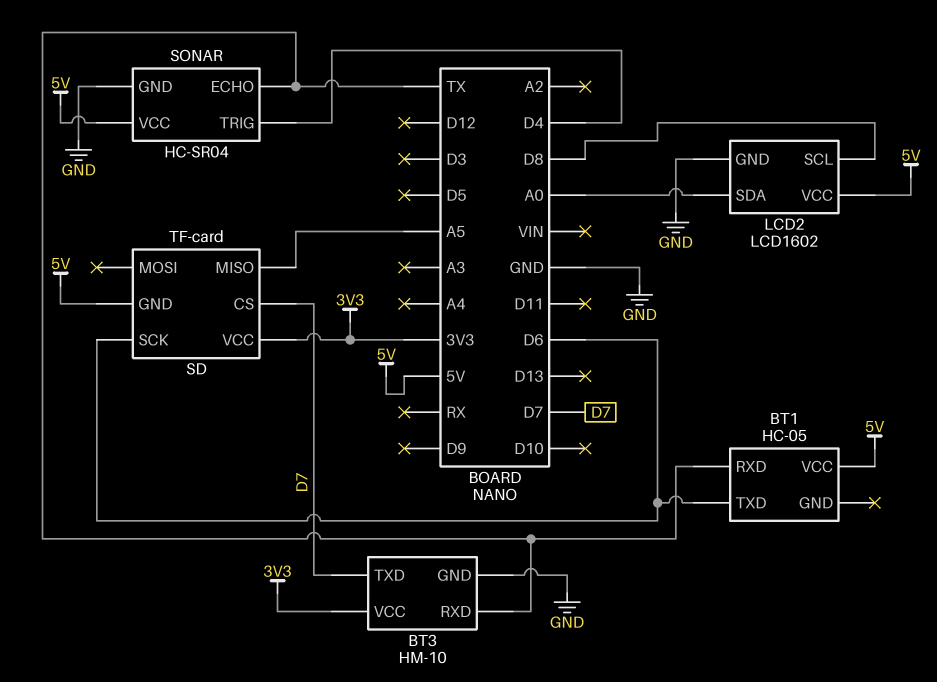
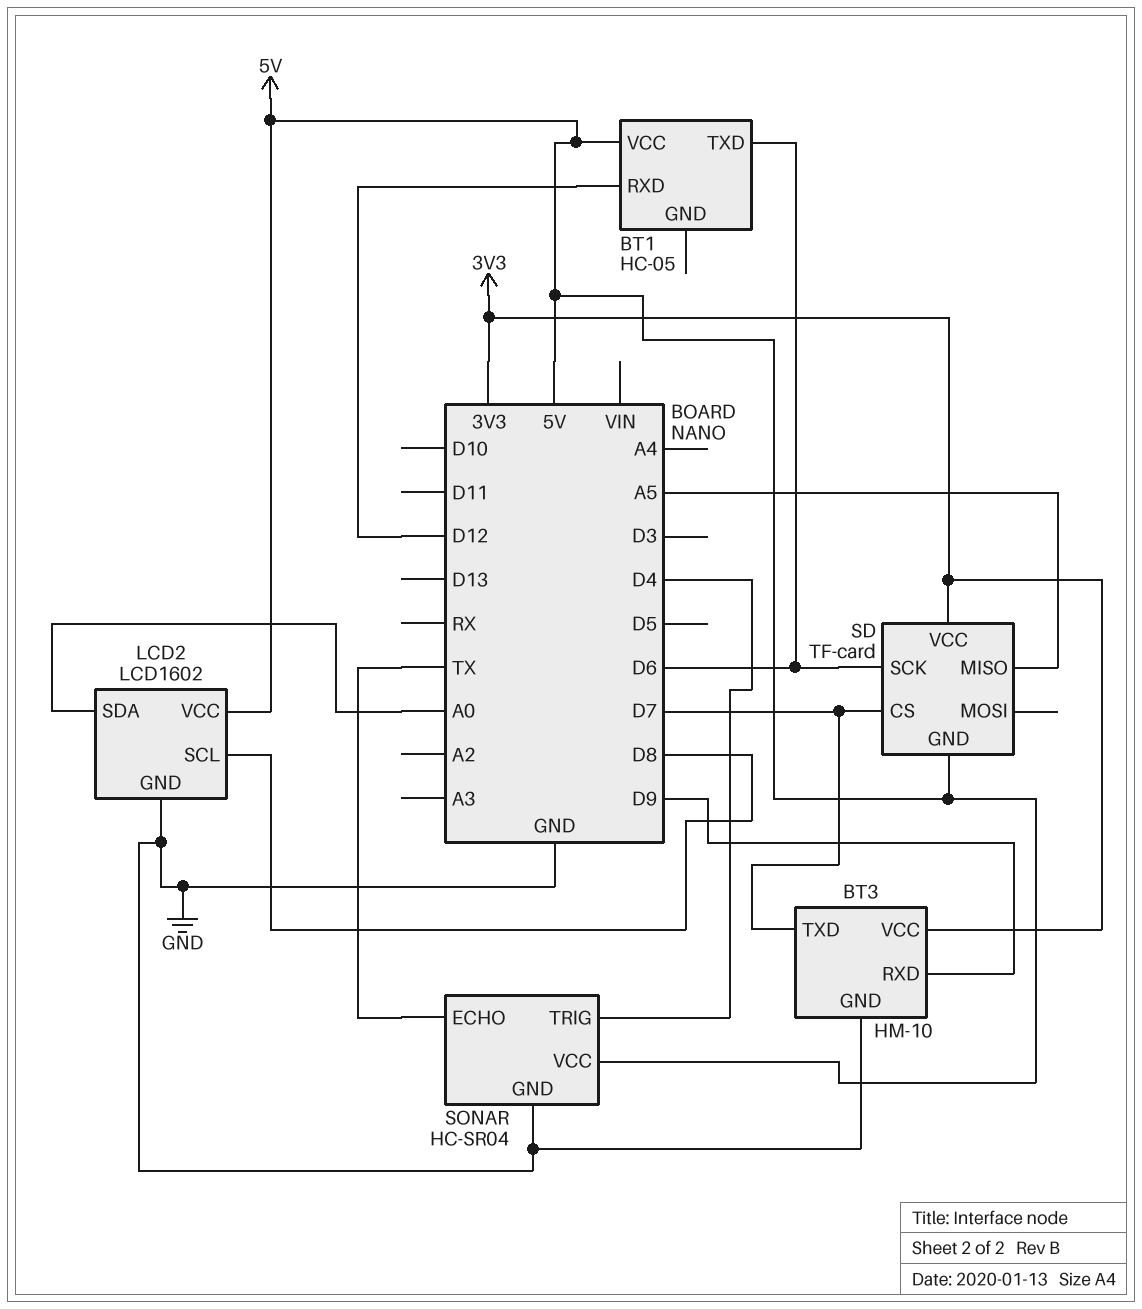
BT1 pin RXD: TX -> D12
BT3 pin RXD: TX -> D9

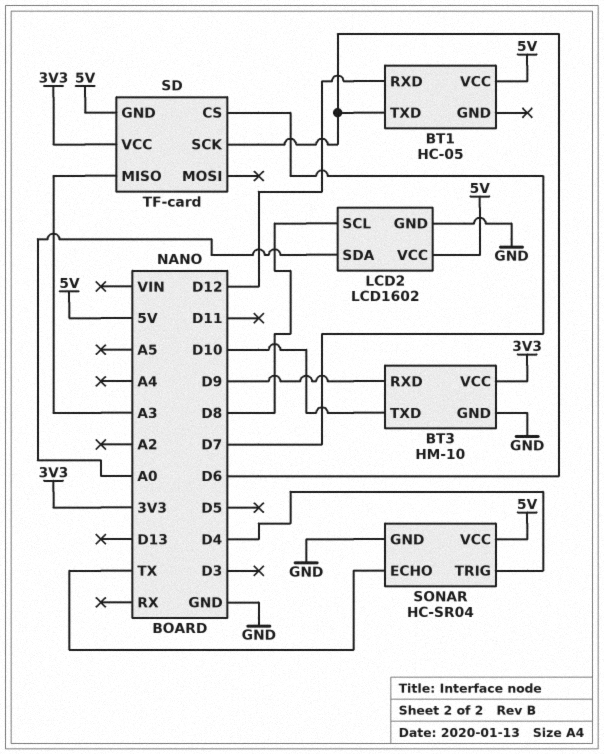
BT3 pin TXD: D7 -> D10
SD pin MISO: A5 -> A3

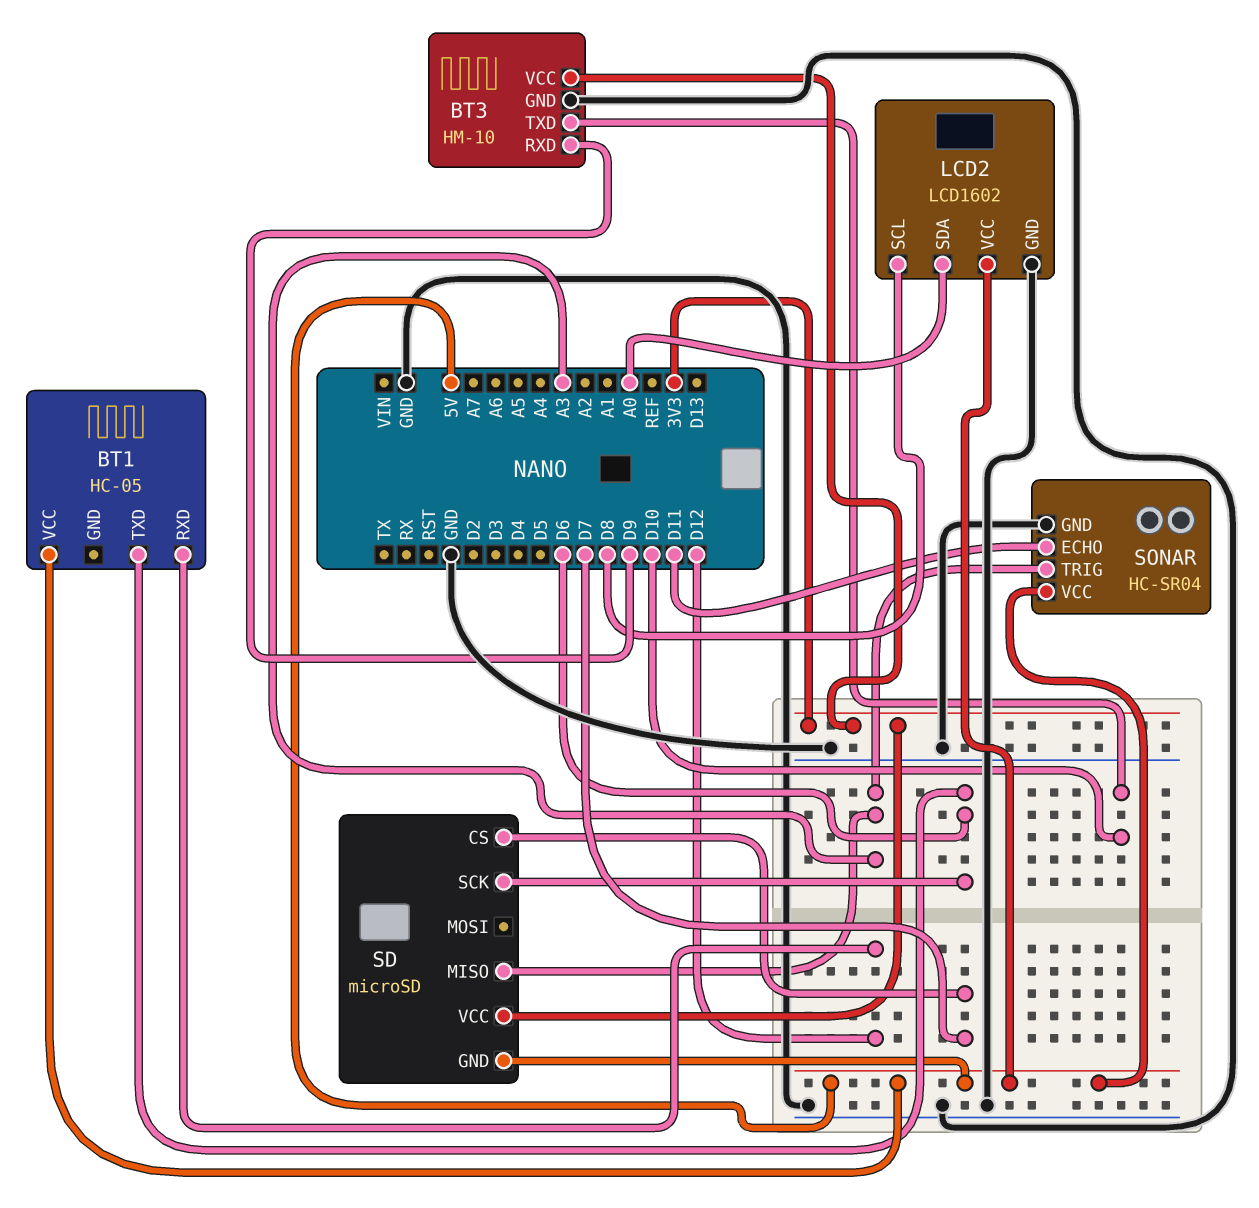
SD: TF-card -> microSD
SONAR pin ECHO: TX -> D11
SONAR pin TRIG: D4 -> A3

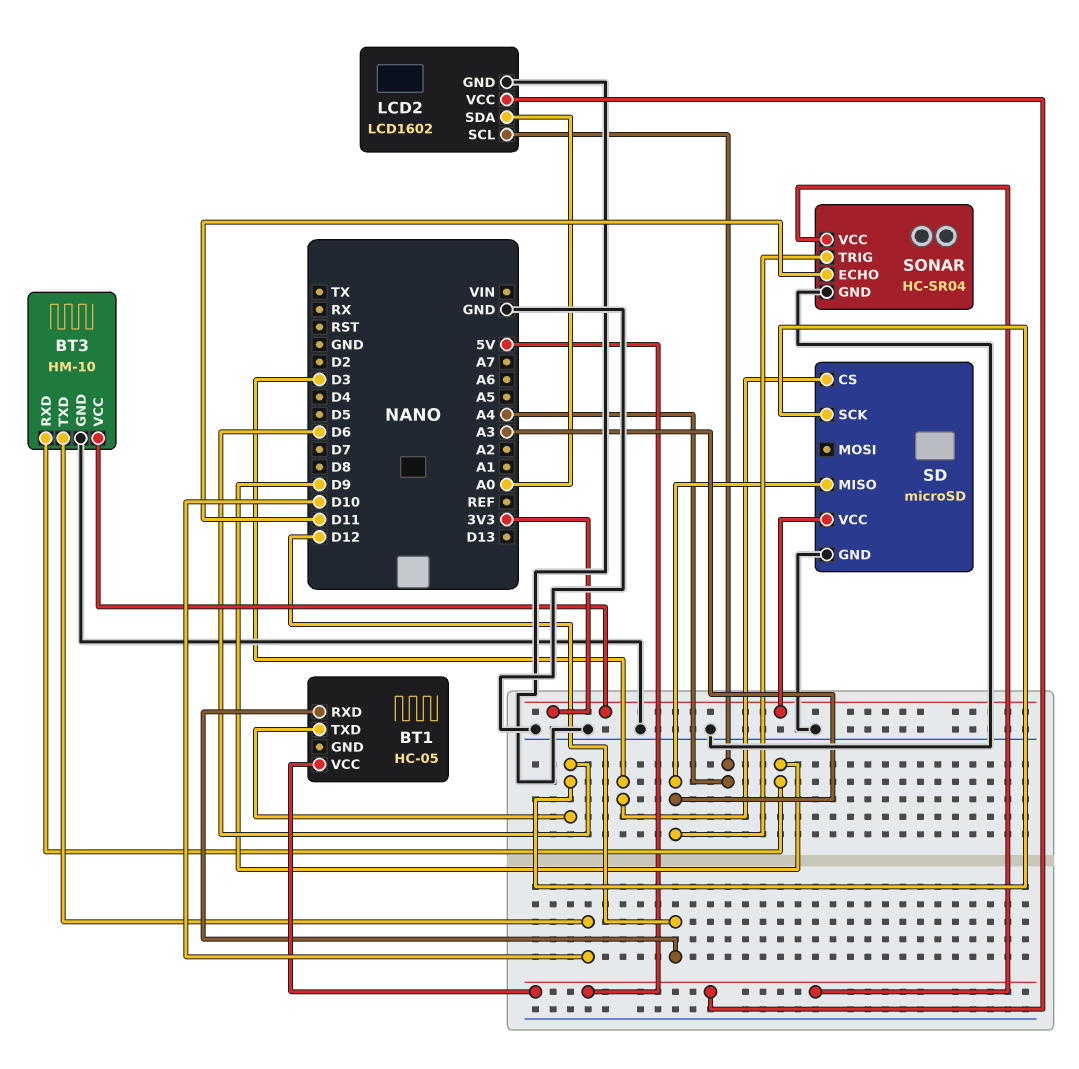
LCD2 pin SCL: D8 -> A4
SD pin CS: D7 -> D3
SD pin GND: 5V -> GND

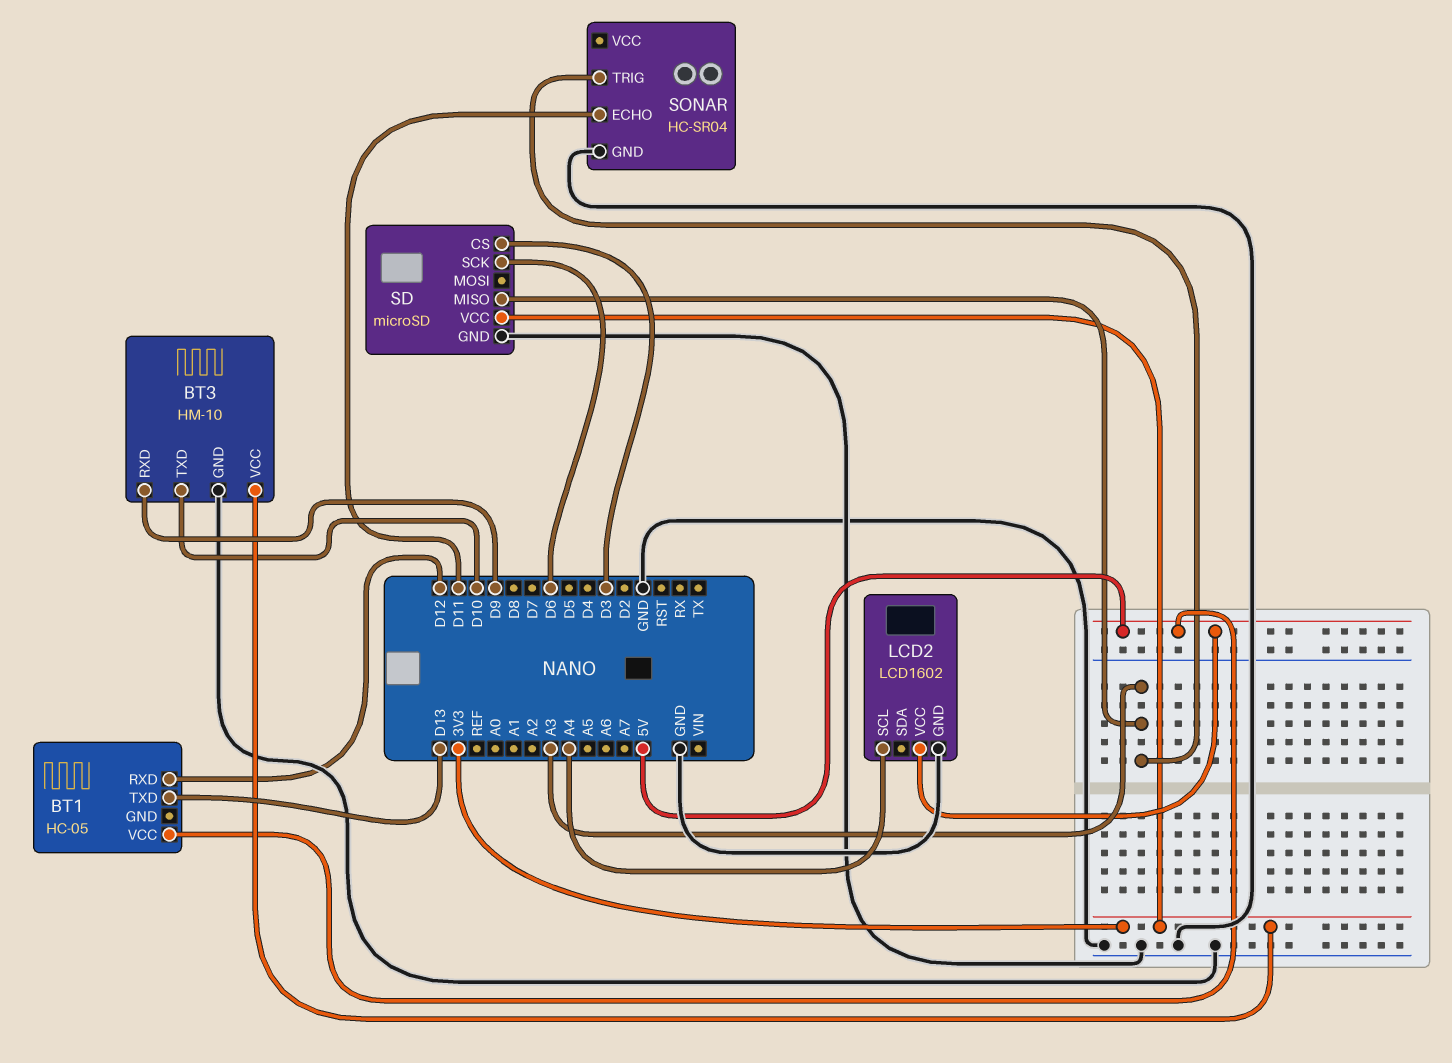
BT1 pin TXD: D6 -> D13
LCD2 pin SDA: A0 -> none
SONAR pin VCC: 5V -> none

